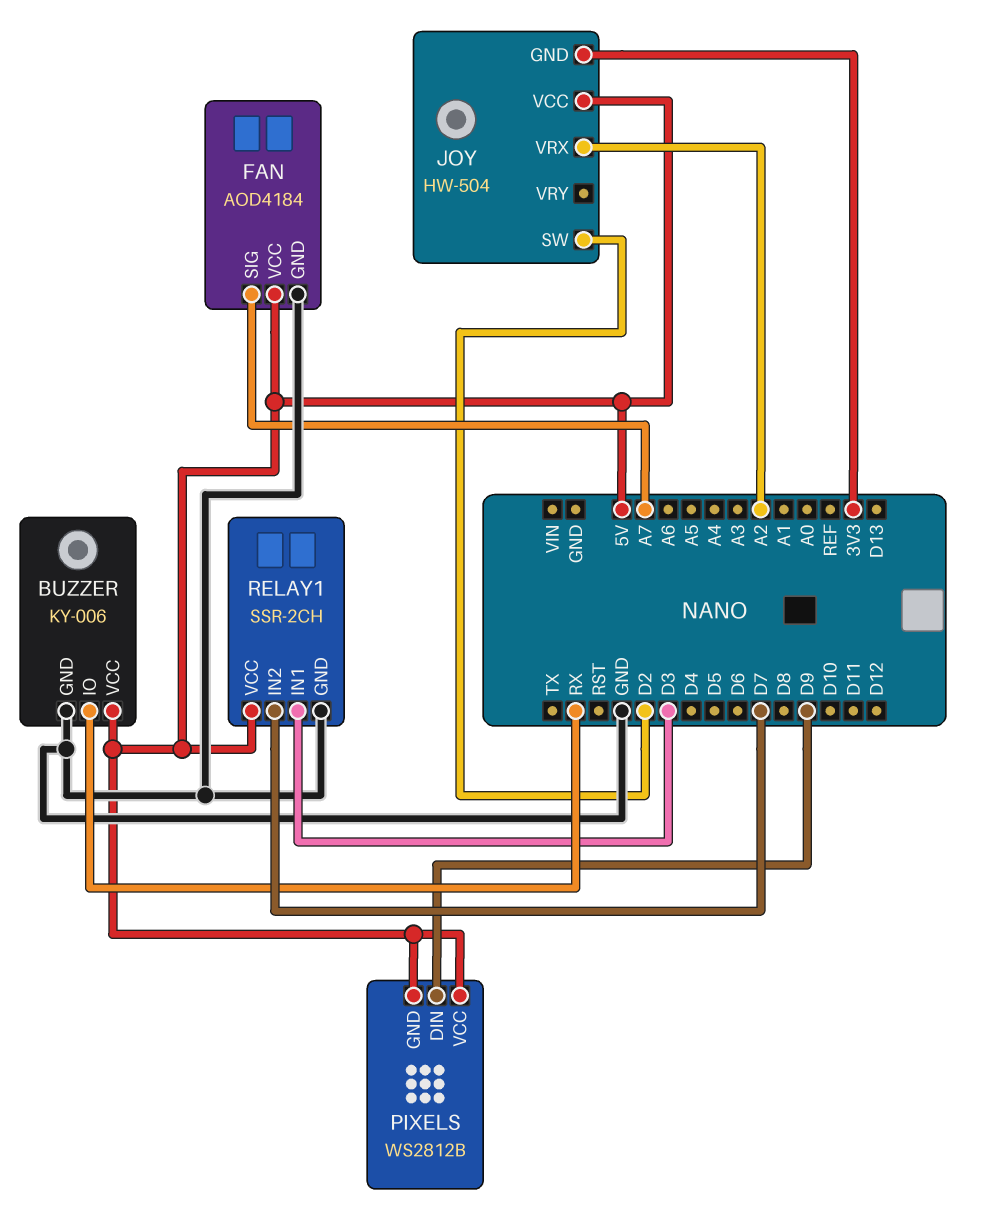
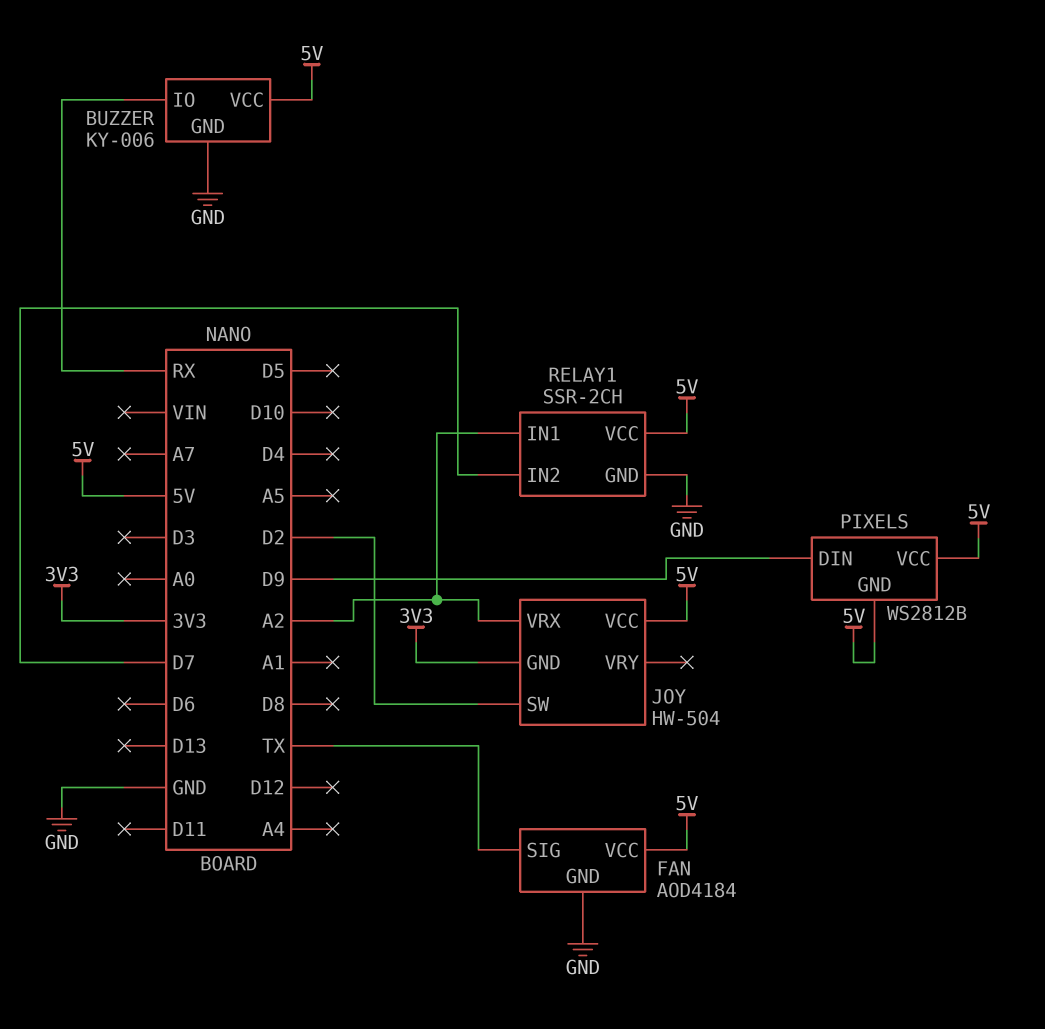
FAN pin SIG: A7 -> TX
RELAY1 pin IN1: D3 -> A2

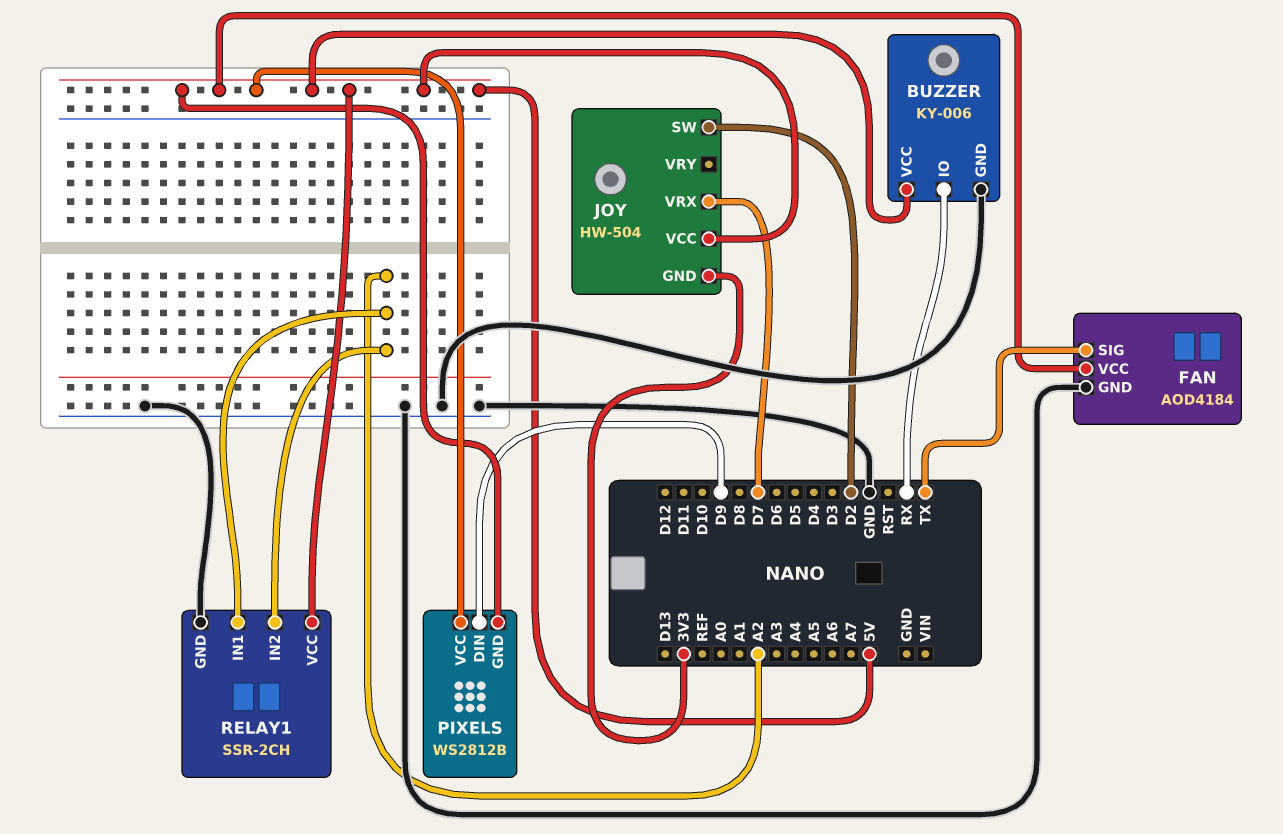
JOY pin VRX: A2 -> D7
RELAY1 pin IN2: D7 -> A2

